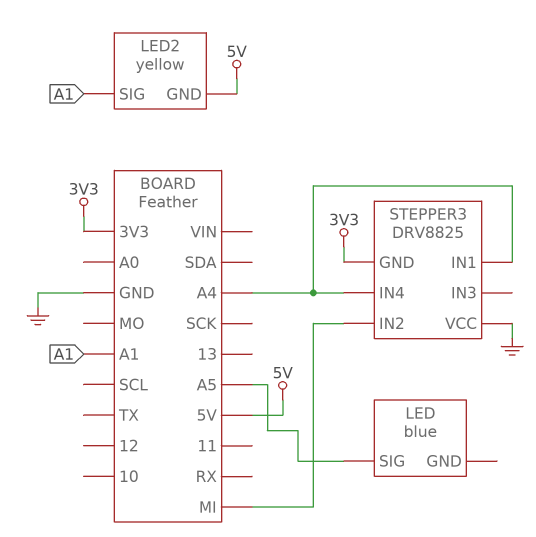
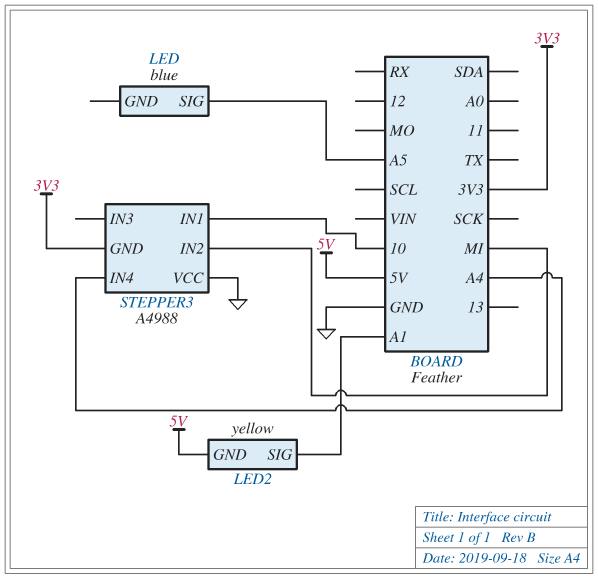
STEPPER3: DRV8825 -> A4988
STEPPER3 pin IN1: A4 -> 10

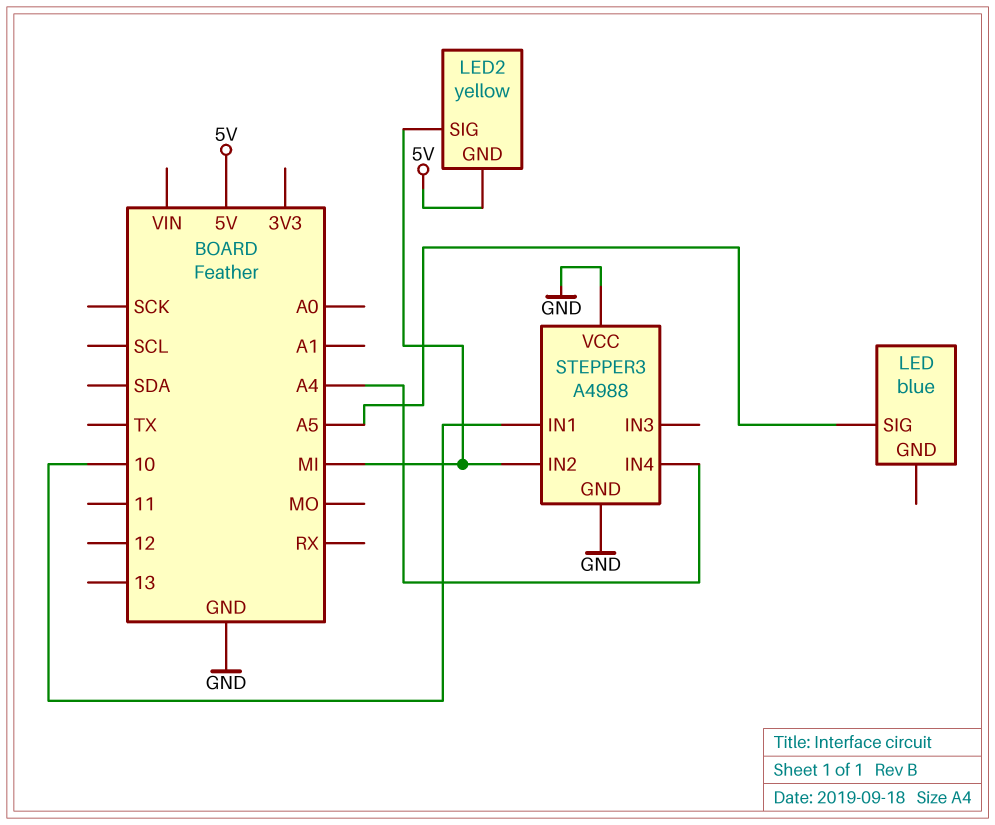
LED2 pin SIG: A1 -> MI
STEPPER3 pin GND: 3V3 -> GND

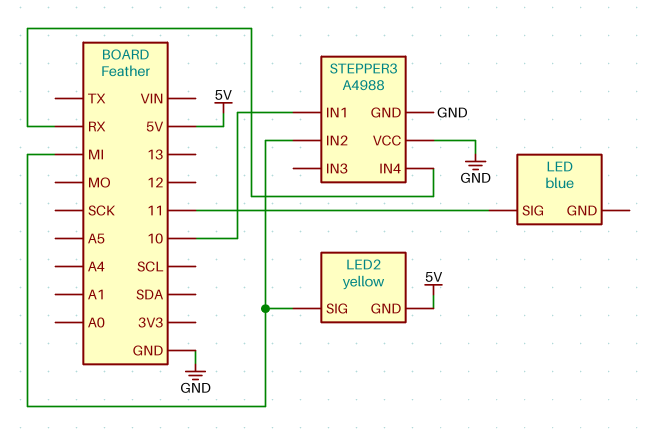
LED pin SIG: A5 -> 11
STEPPER3 pin IN4: A4 -> RX

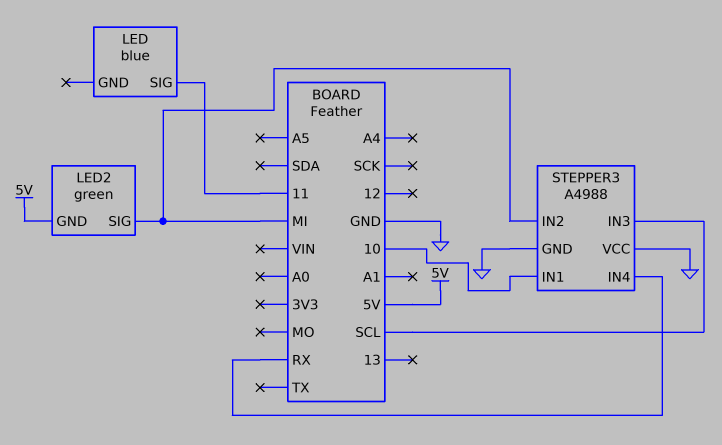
LED2: yellow -> green
STEPPER3 pin IN3: none -> SCL

